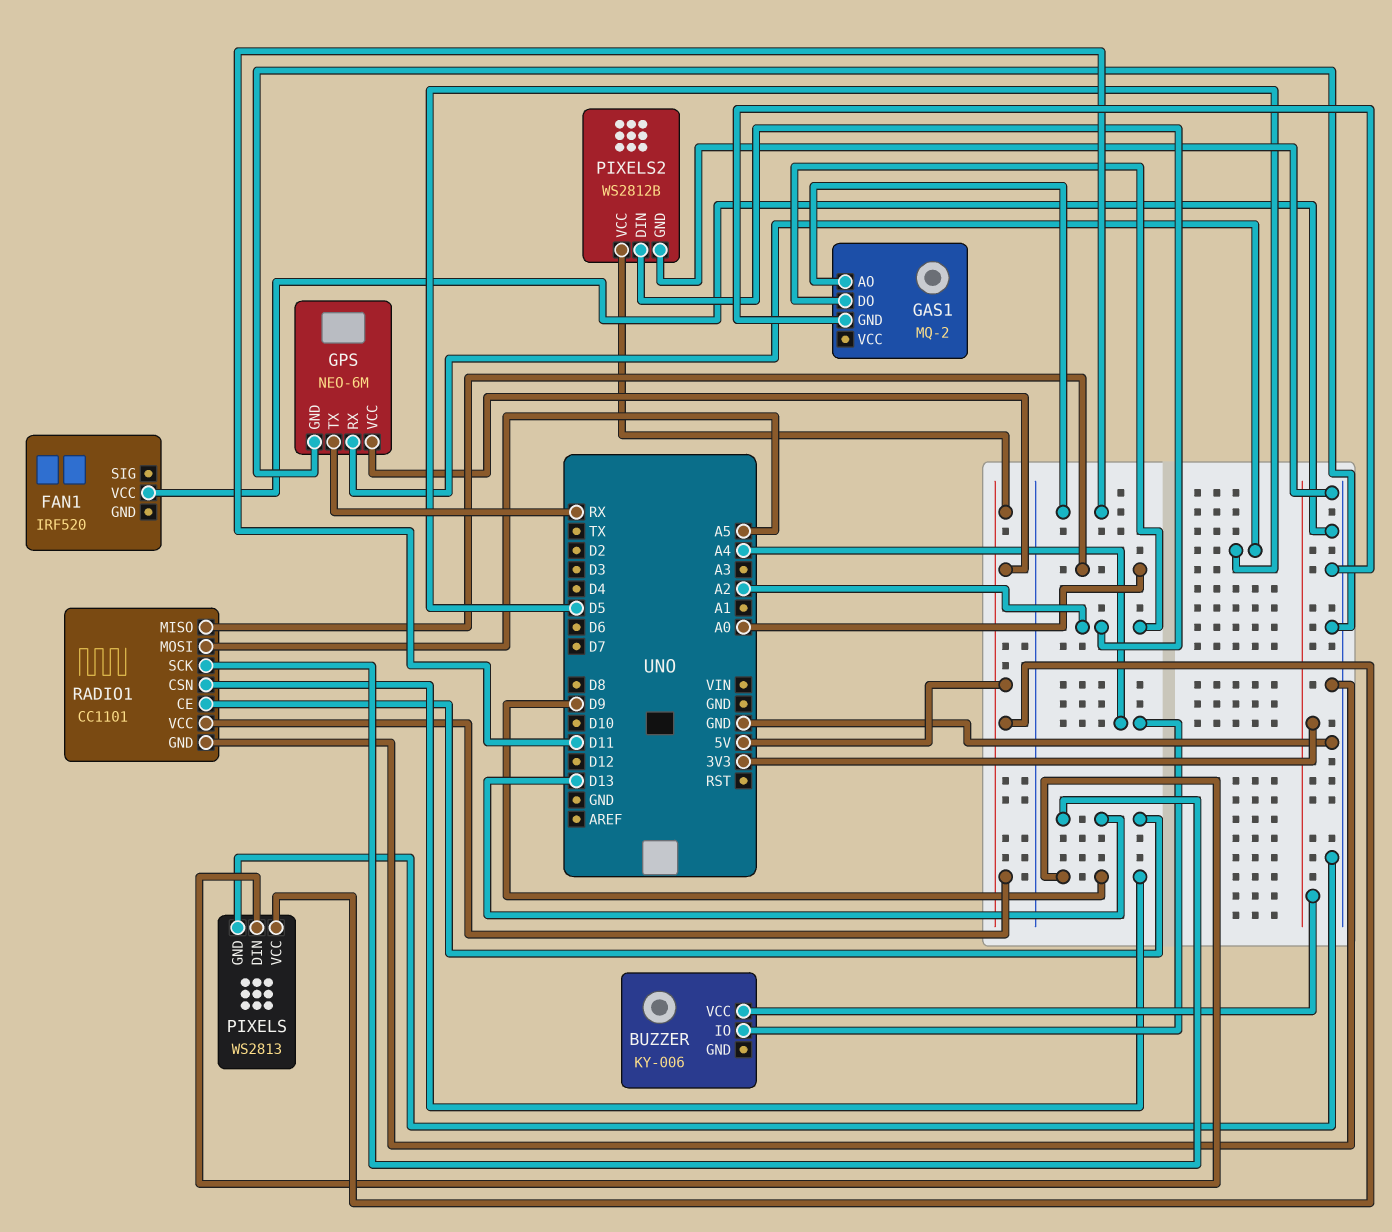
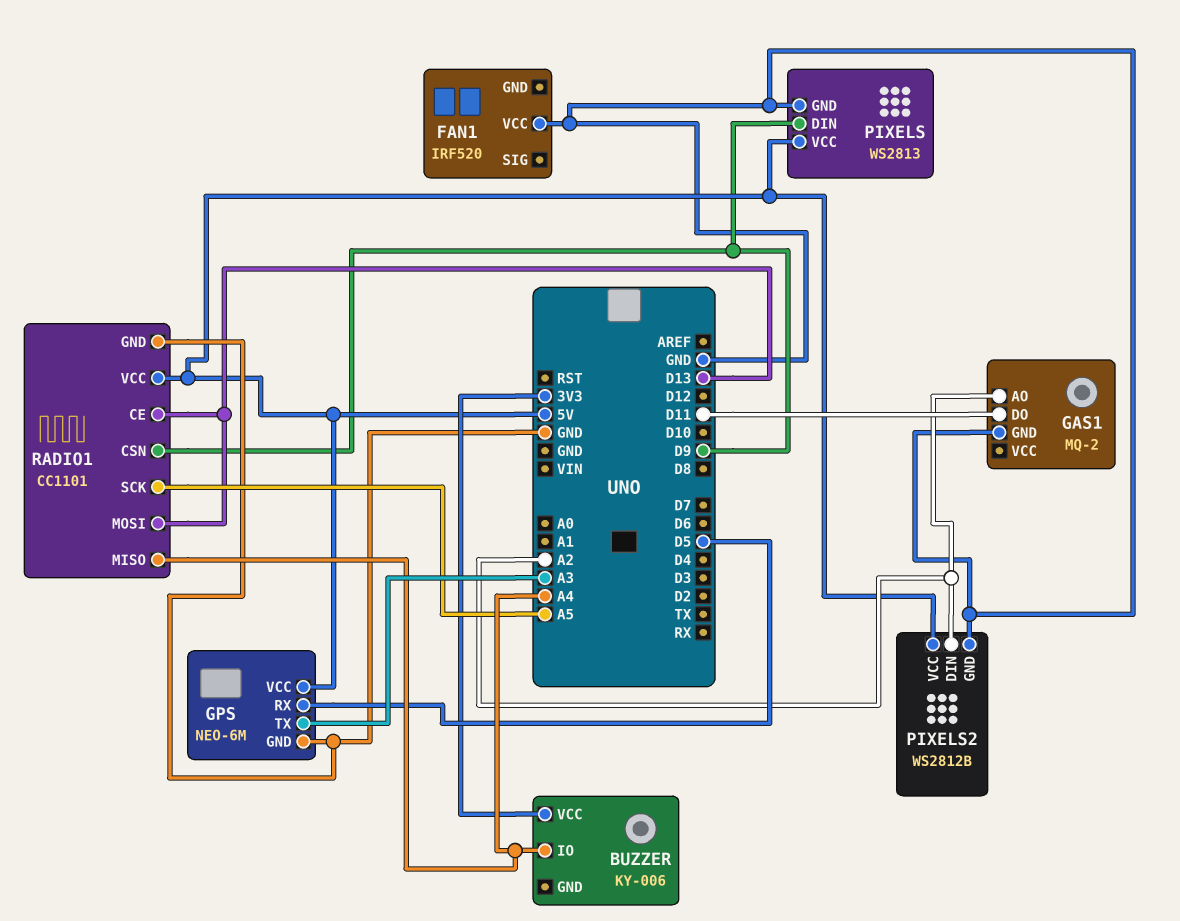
GAS1 pin AO: D11 -> A2
GAS1 pin DO: A2 -> D11
GPS pin TX: RX -> A3
RADIO1 pin MISO: A0 -> A4
RADIO1 pin MOSI: A5 -> D13
RADIO1 pin SCK: D13 -> A5

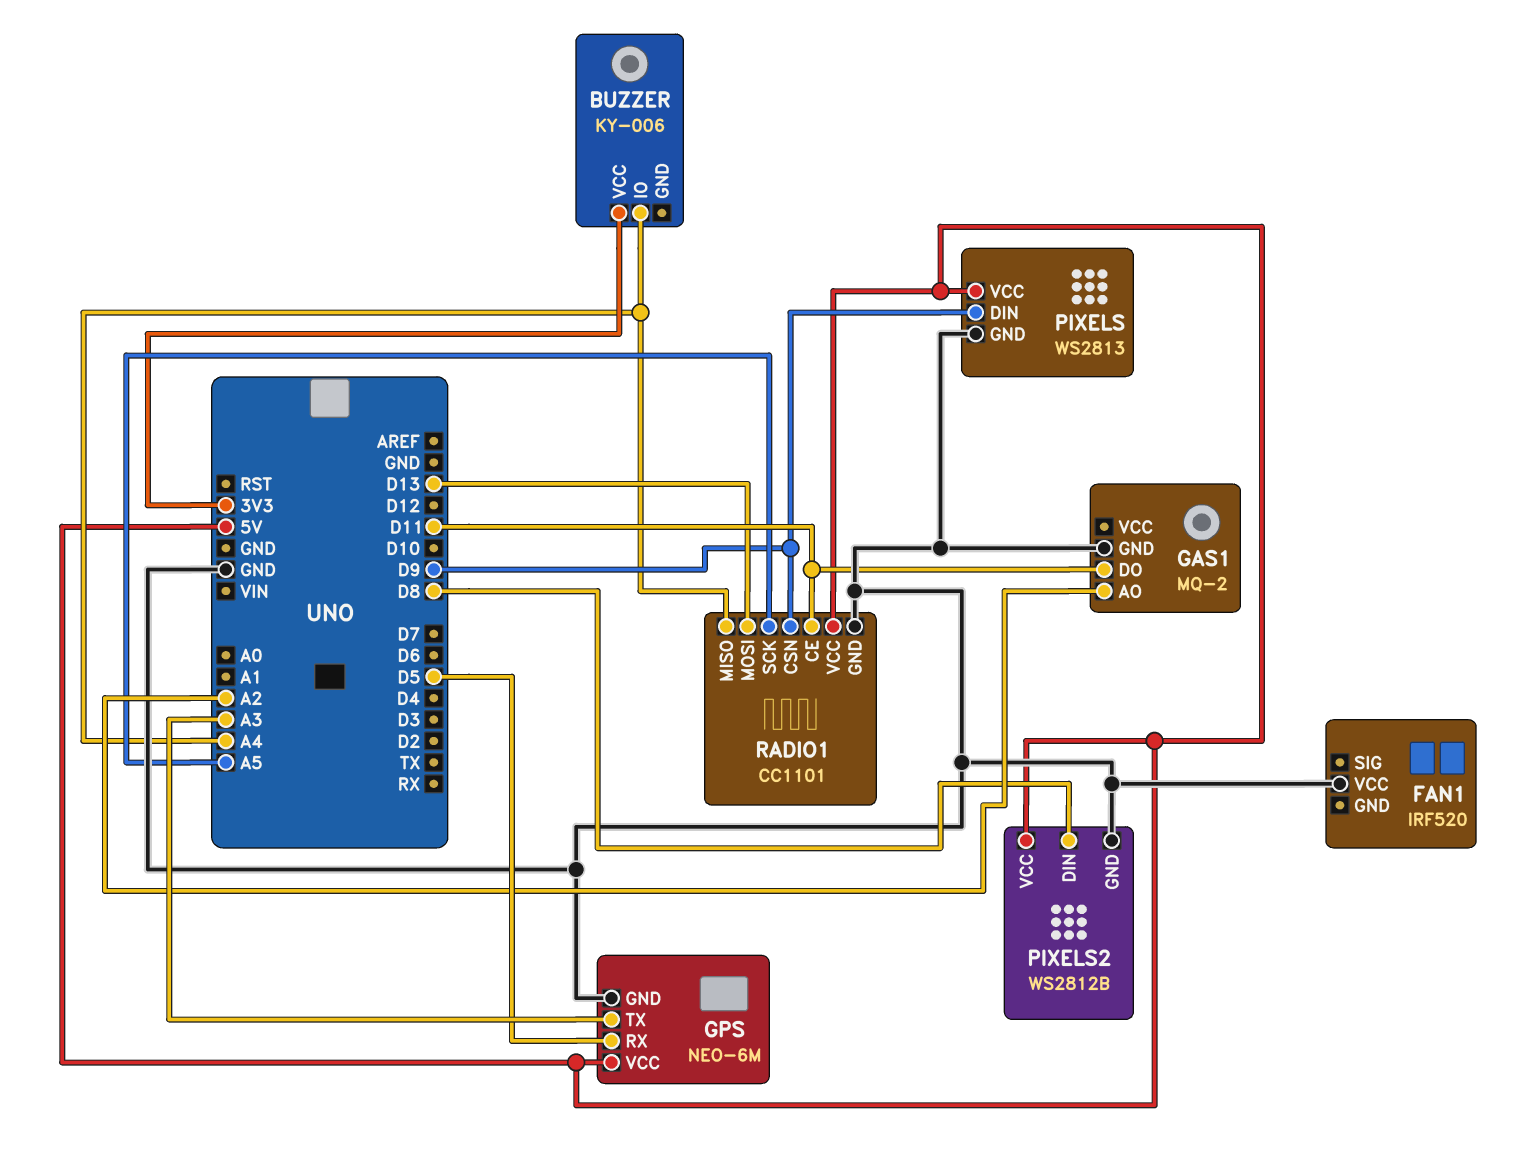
PIXELS2 pin DIN: A2 -> D8
RADIO1 pin CE: D13 -> D11

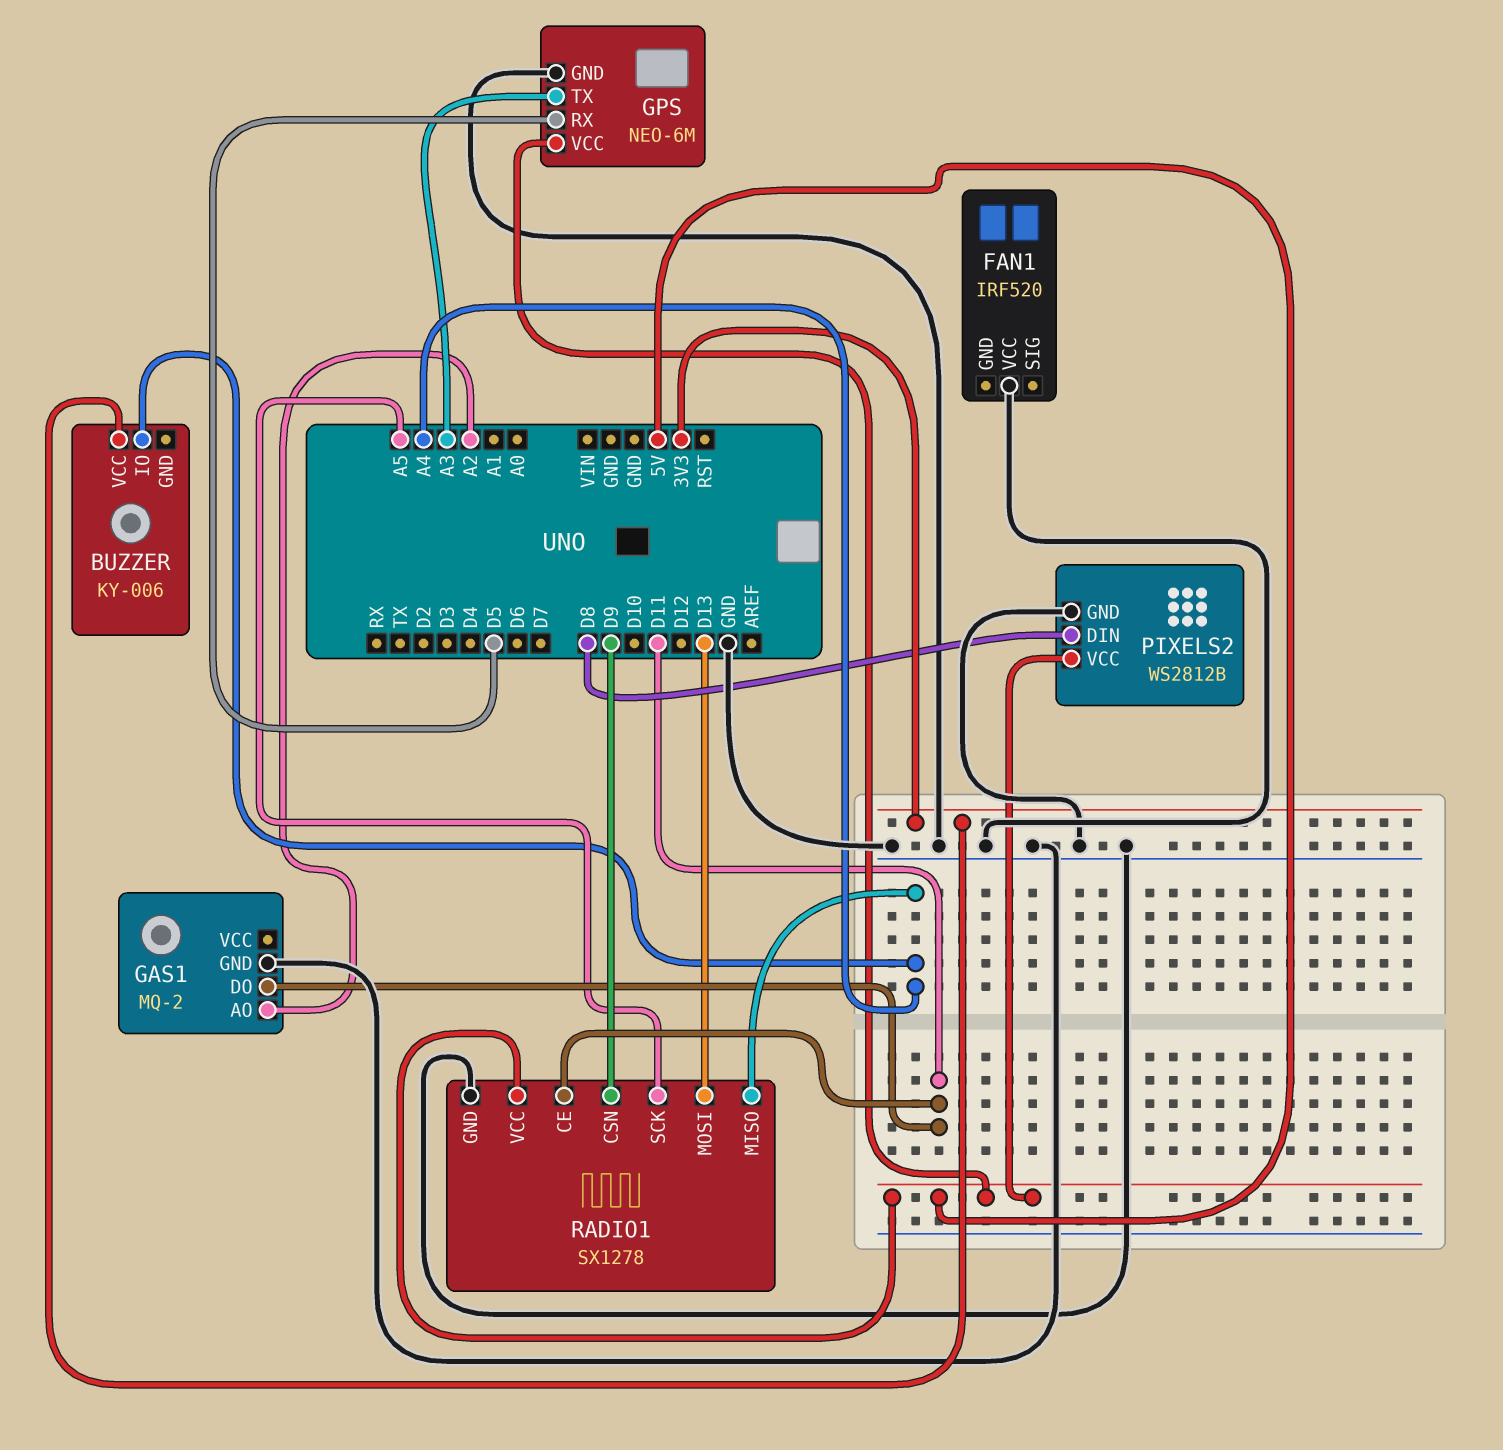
PIXELS: WS2813 -> none
PIXELS pin DIN: D9 -> none
PIXELS pin GND: GND -> none
PIXELS pin VCC: 5V -> none
RADIO1: CC1101 -> SX1278

